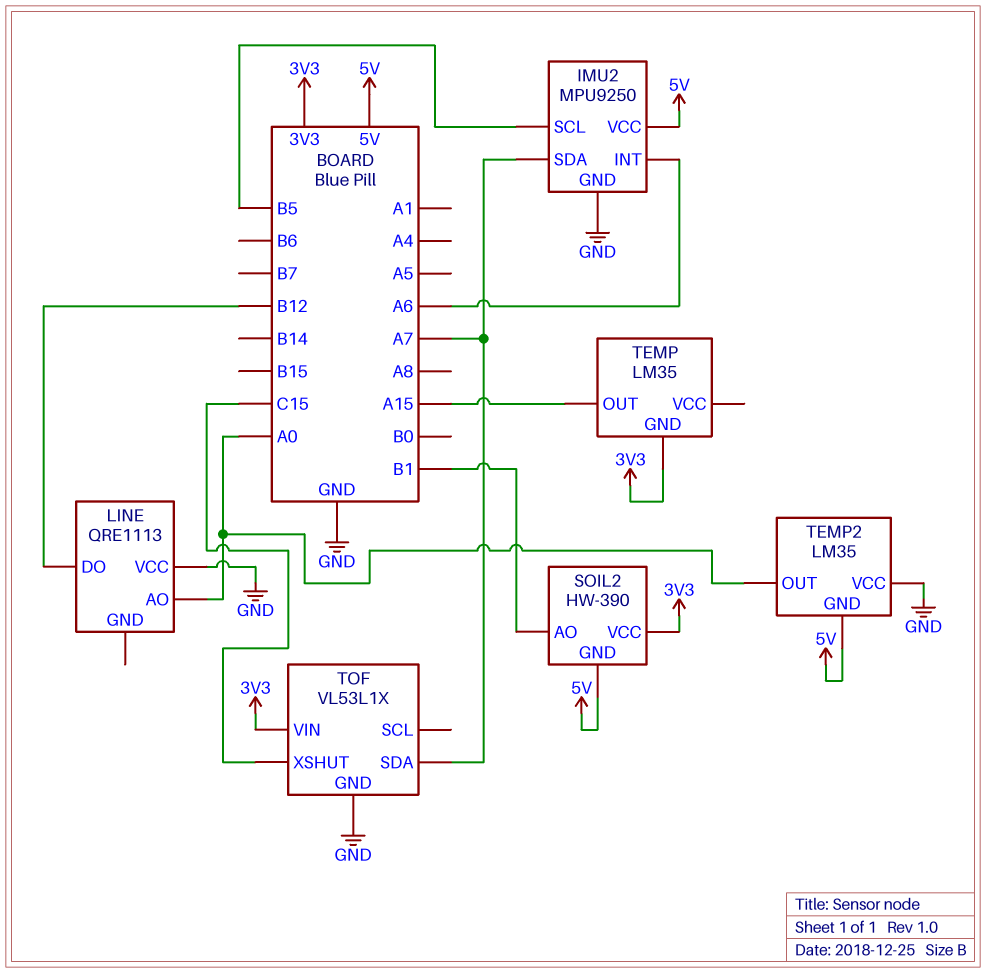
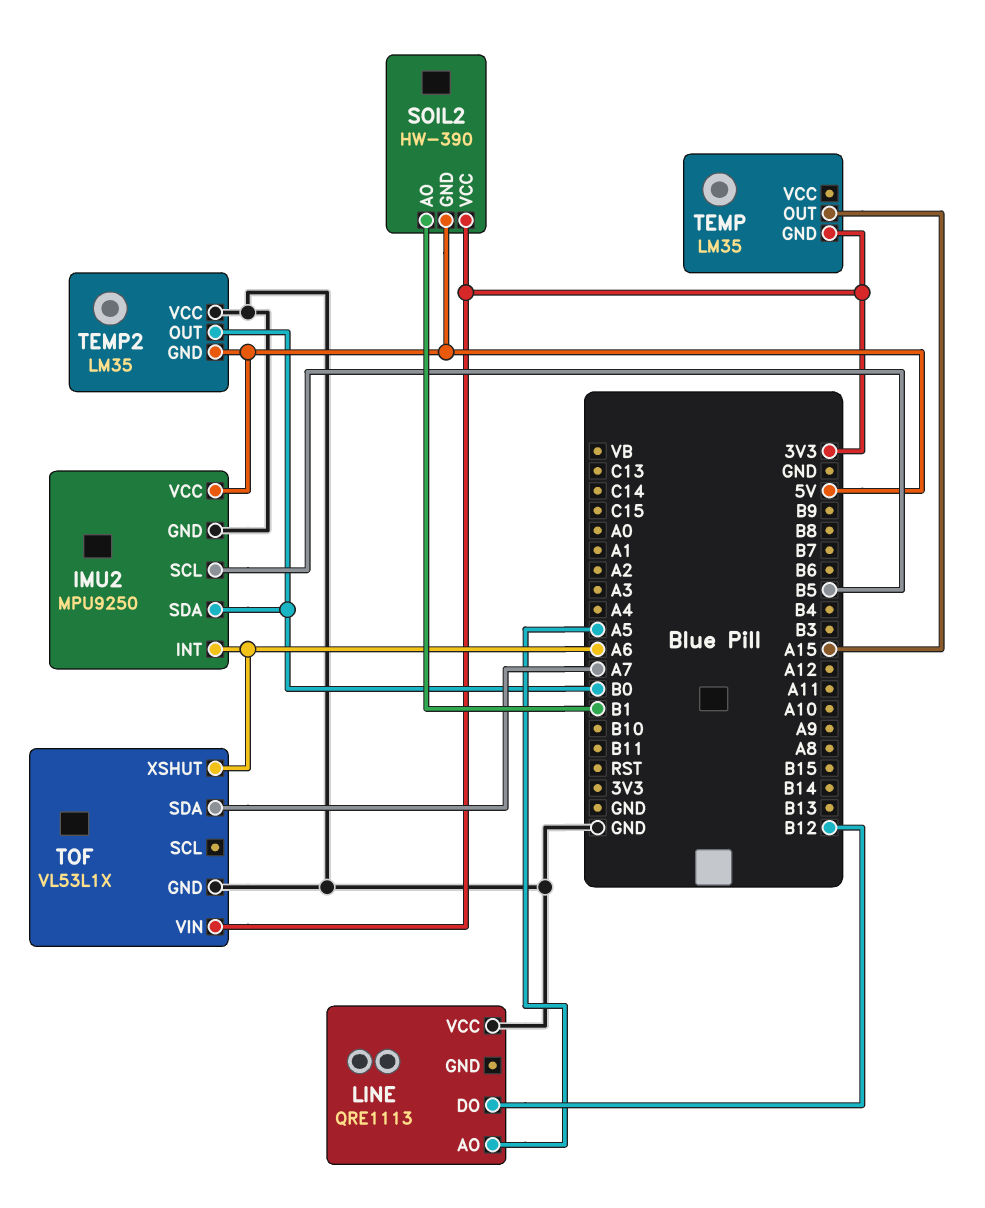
IMU2 pin SDA: A7 -> B0
LINE pin AO: A0 -> A5
TEMP2 pin OUT: A0 -> B0
TOF pin XSHUT: C15 -> A6

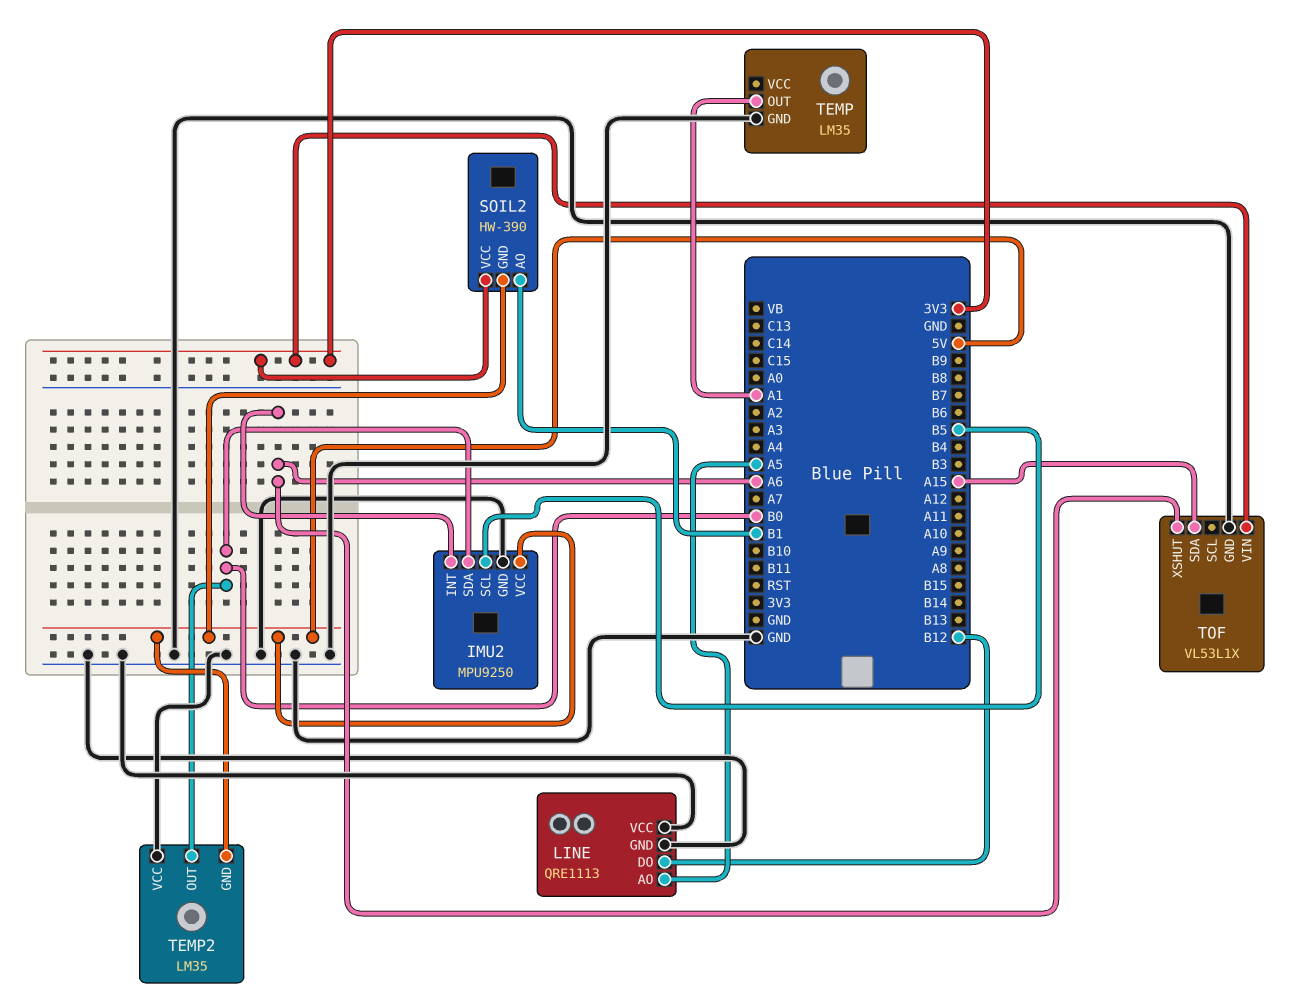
LINE pin GND: none -> GND
TEMP pin GND: 3V3 -> GND
TEMP pin OUT: A15 -> A1
TOF pin SDA: A7 -> A15

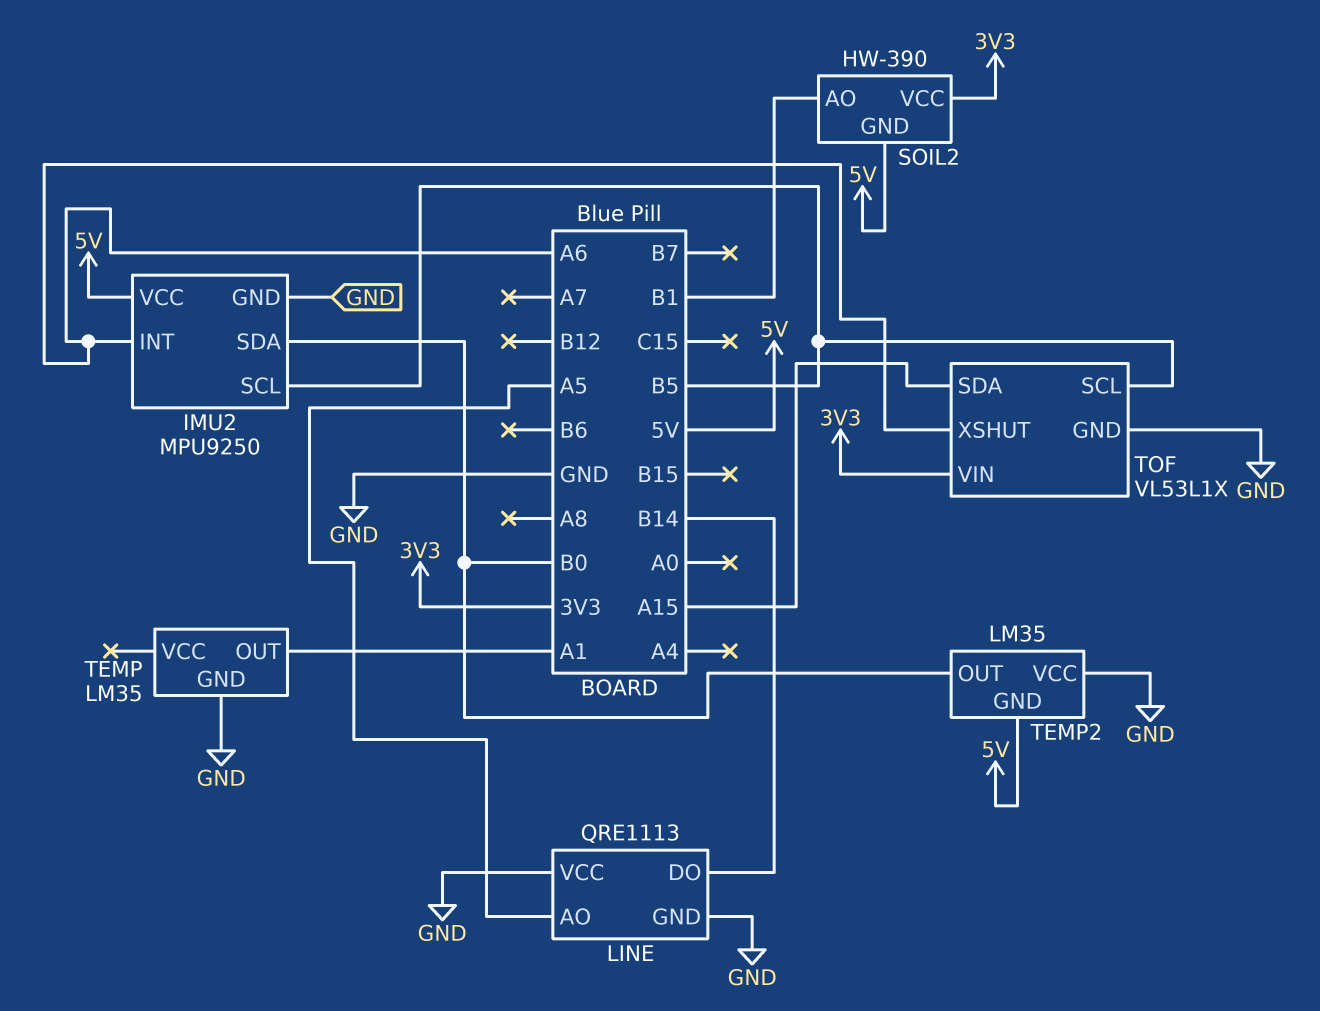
LINE pin DO: B12 -> B14
TOF pin SCL: none -> B5

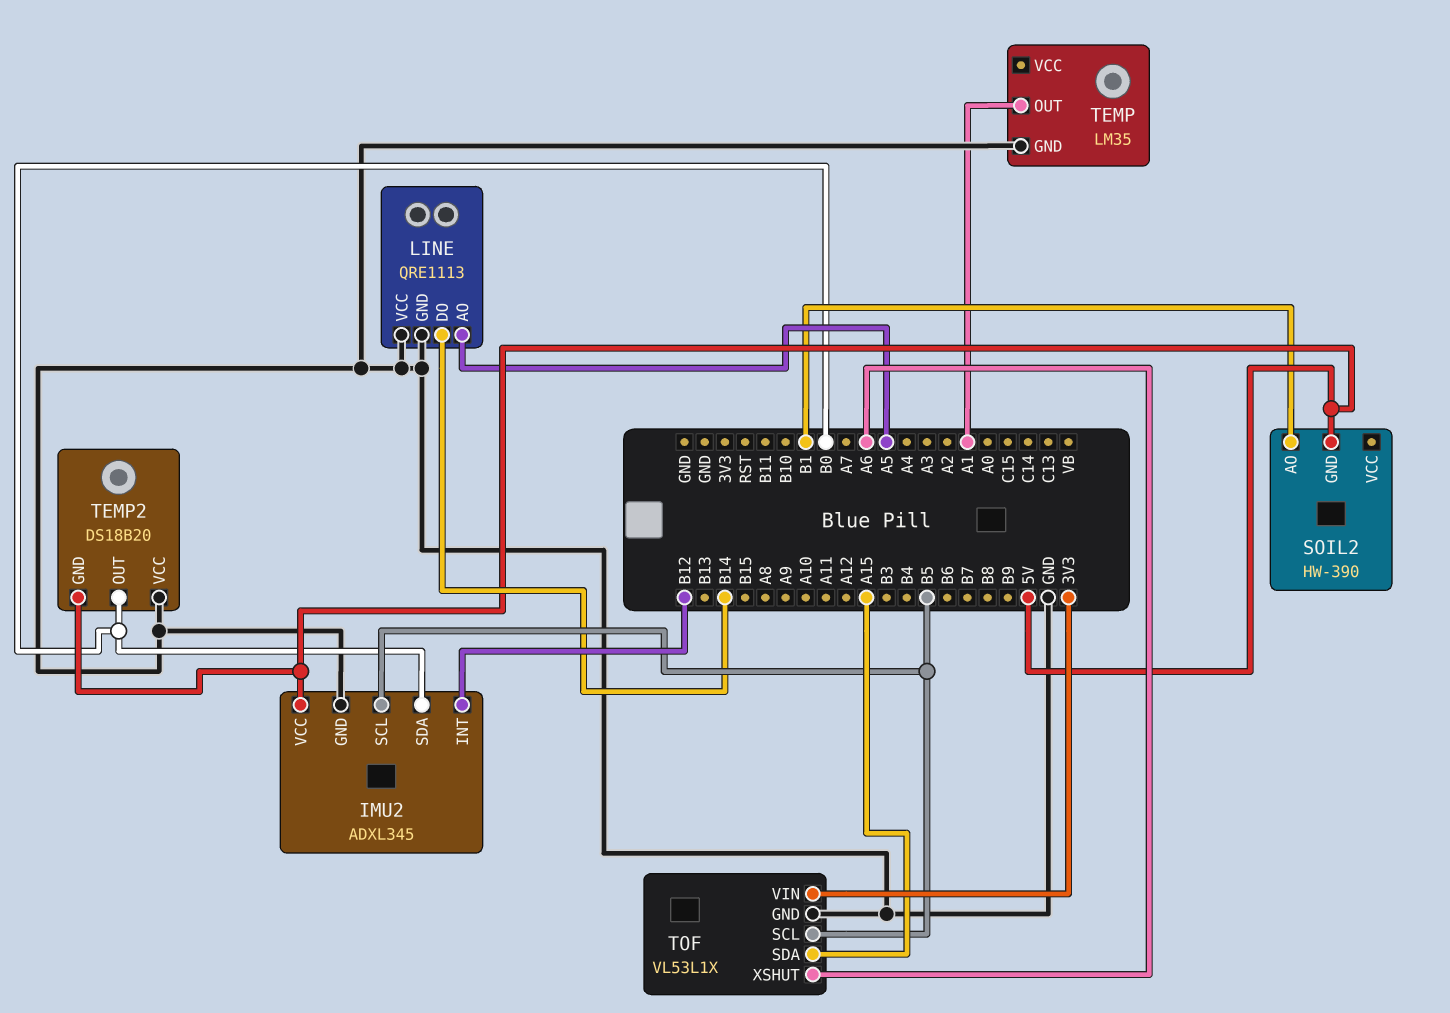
IMU2: MPU9250 -> ADXL345
IMU2 pin INT: A6 -> B12
SOIL2 pin VCC: 3V3 -> none
TEMP2: LM35 -> DS18B20

